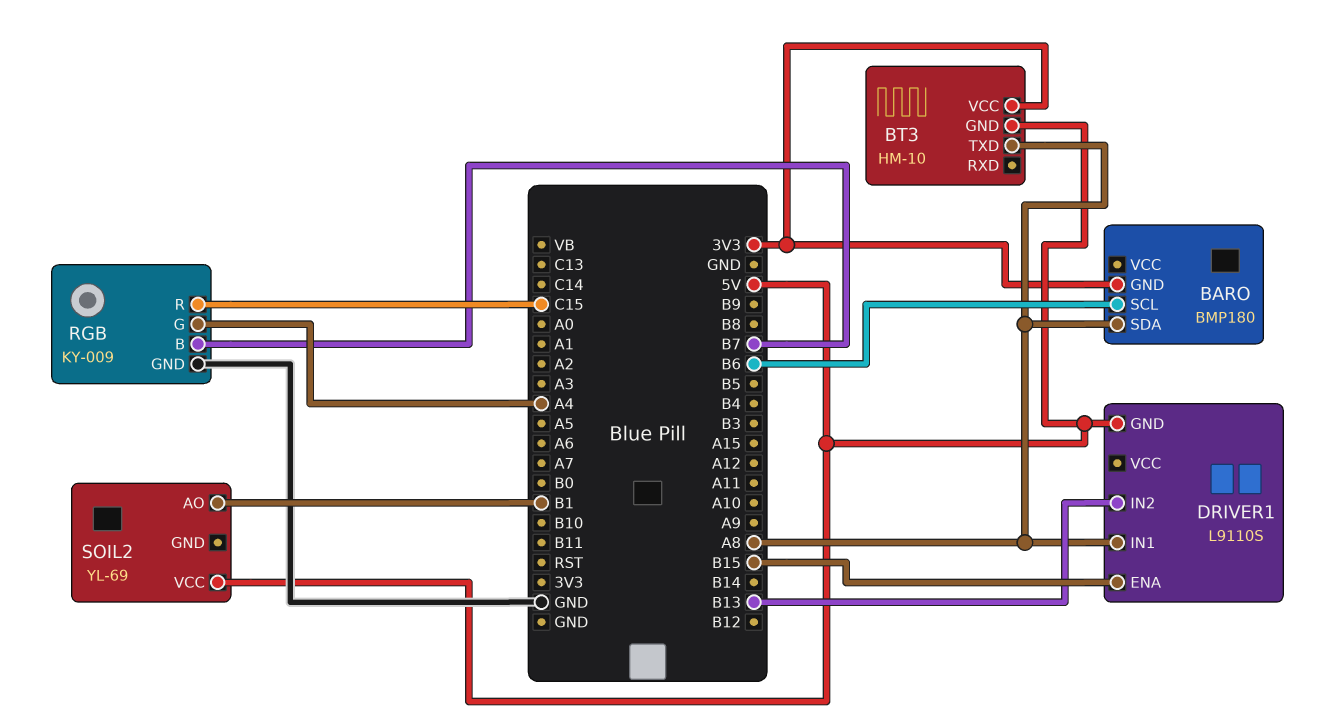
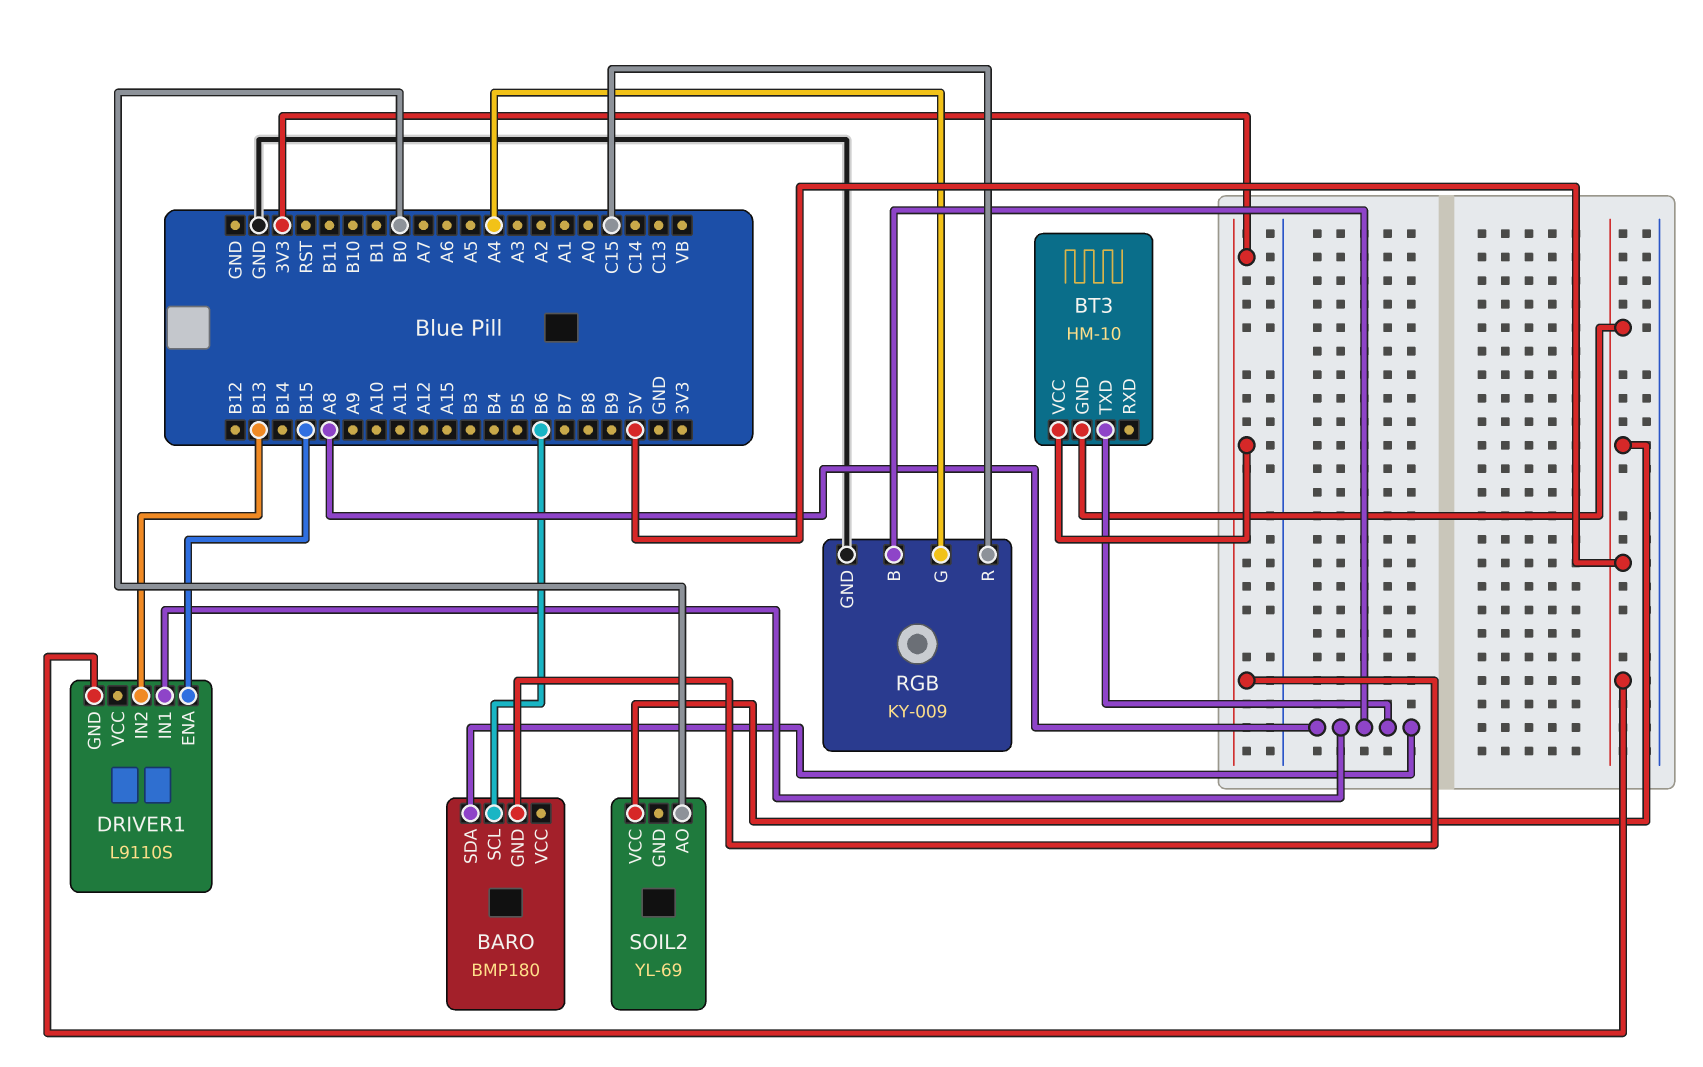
RGB pin B: B7 -> A8
SOIL2 pin AO: B1 -> B0

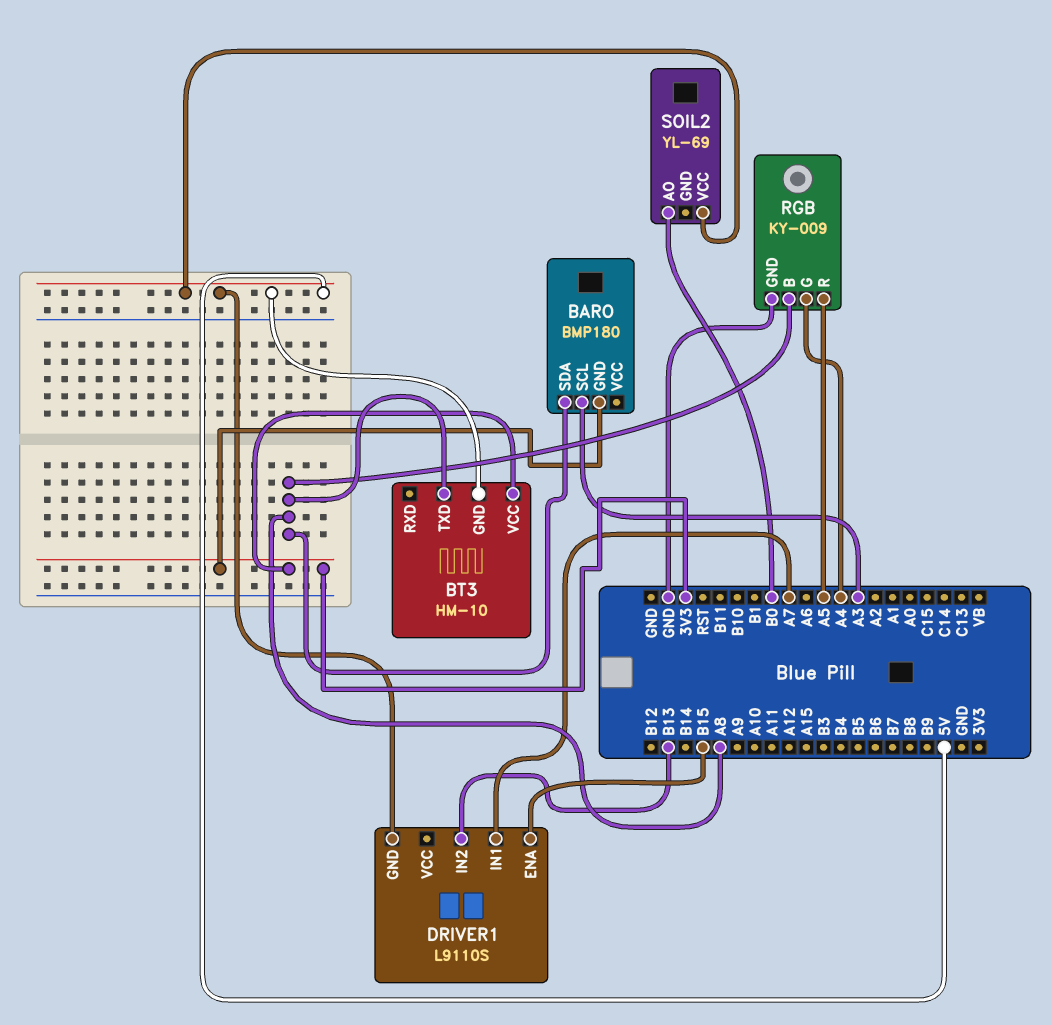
BARO pin SCL: B6 -> A3
DRIVER1 pin IN1: A8 -> A7
RGB pin R: C15 -> A5

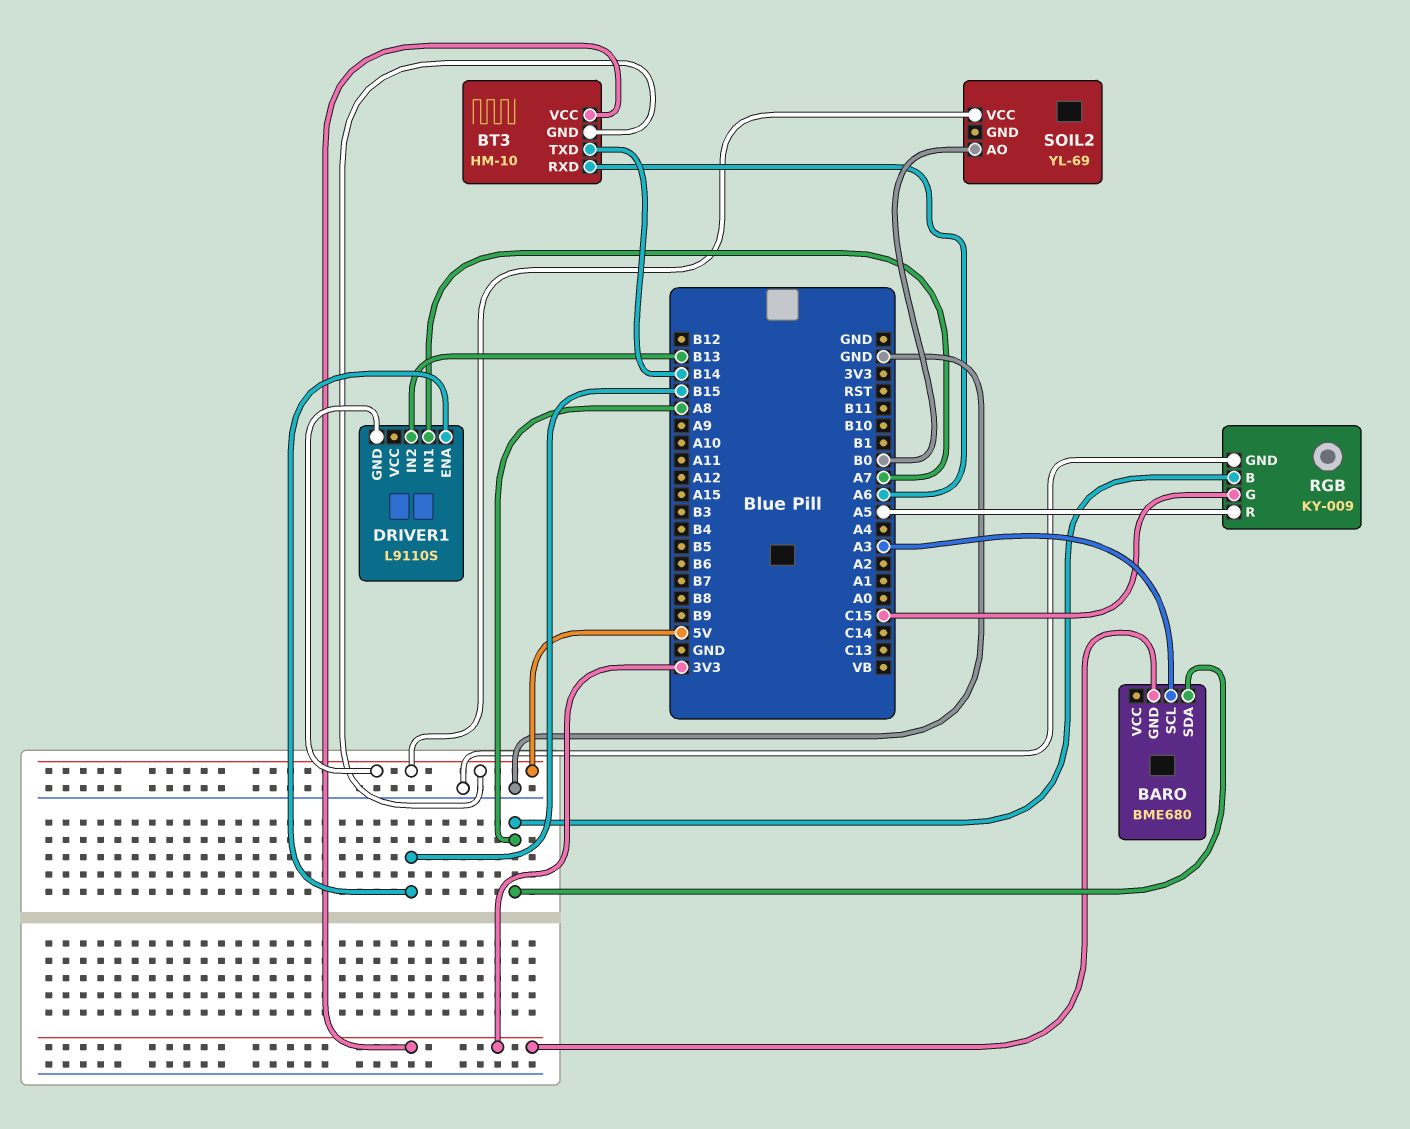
BARO: BMP180 -> BME680
BT3 pin RXD: none -> A6
BT3 pin TXD: A8 -> B14
RGB pin G: A4 -> C15

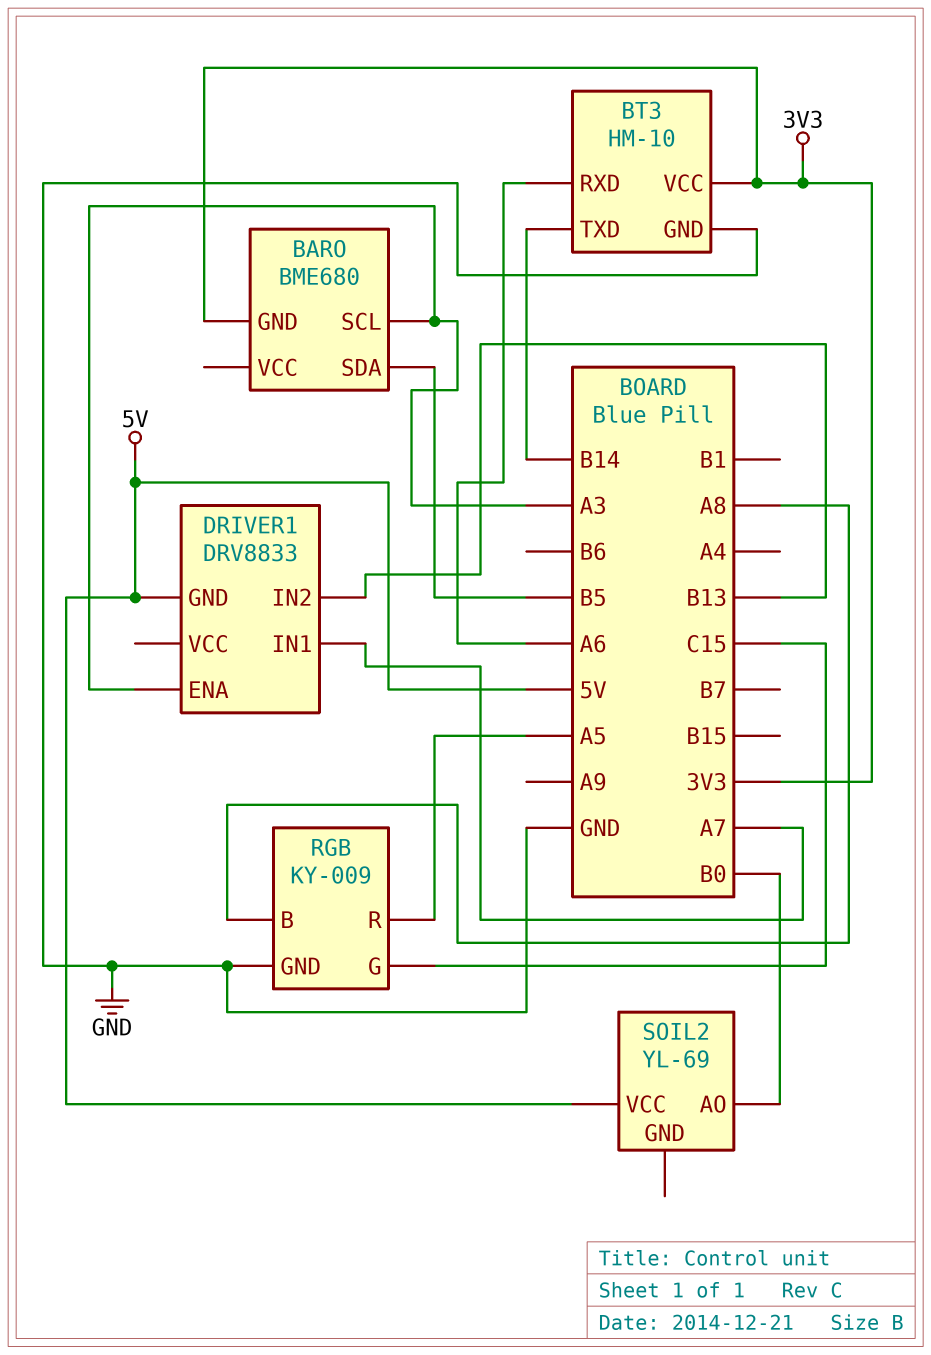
BARO pin SDA: A8 -> B5
BT3 pin GND: 5V -> GND
DRIVER1: L9110S -> DRV8833
DRIVER1 pin ENA: B15 -> A3

